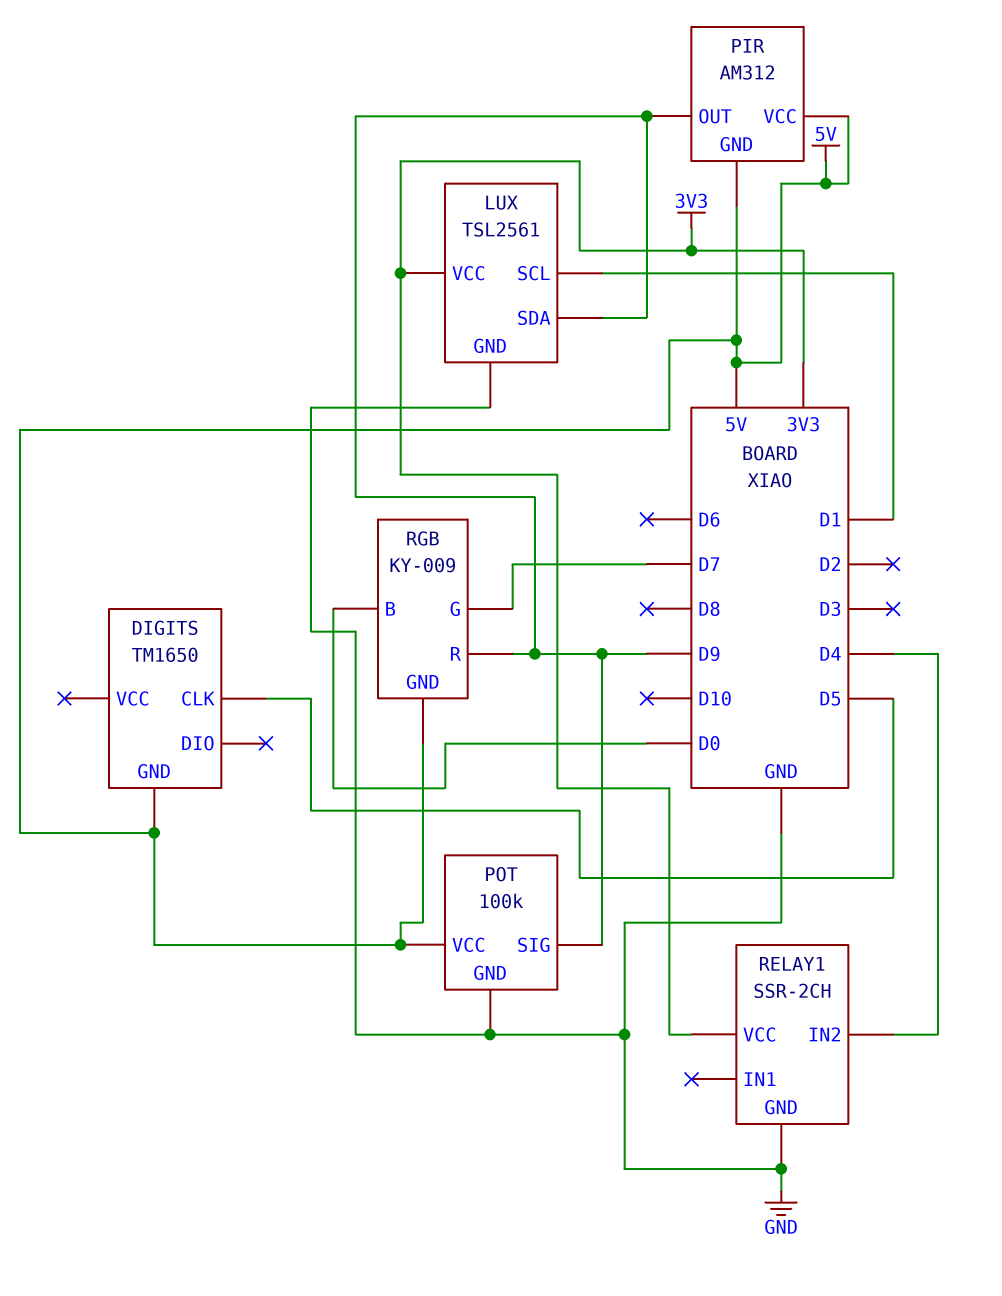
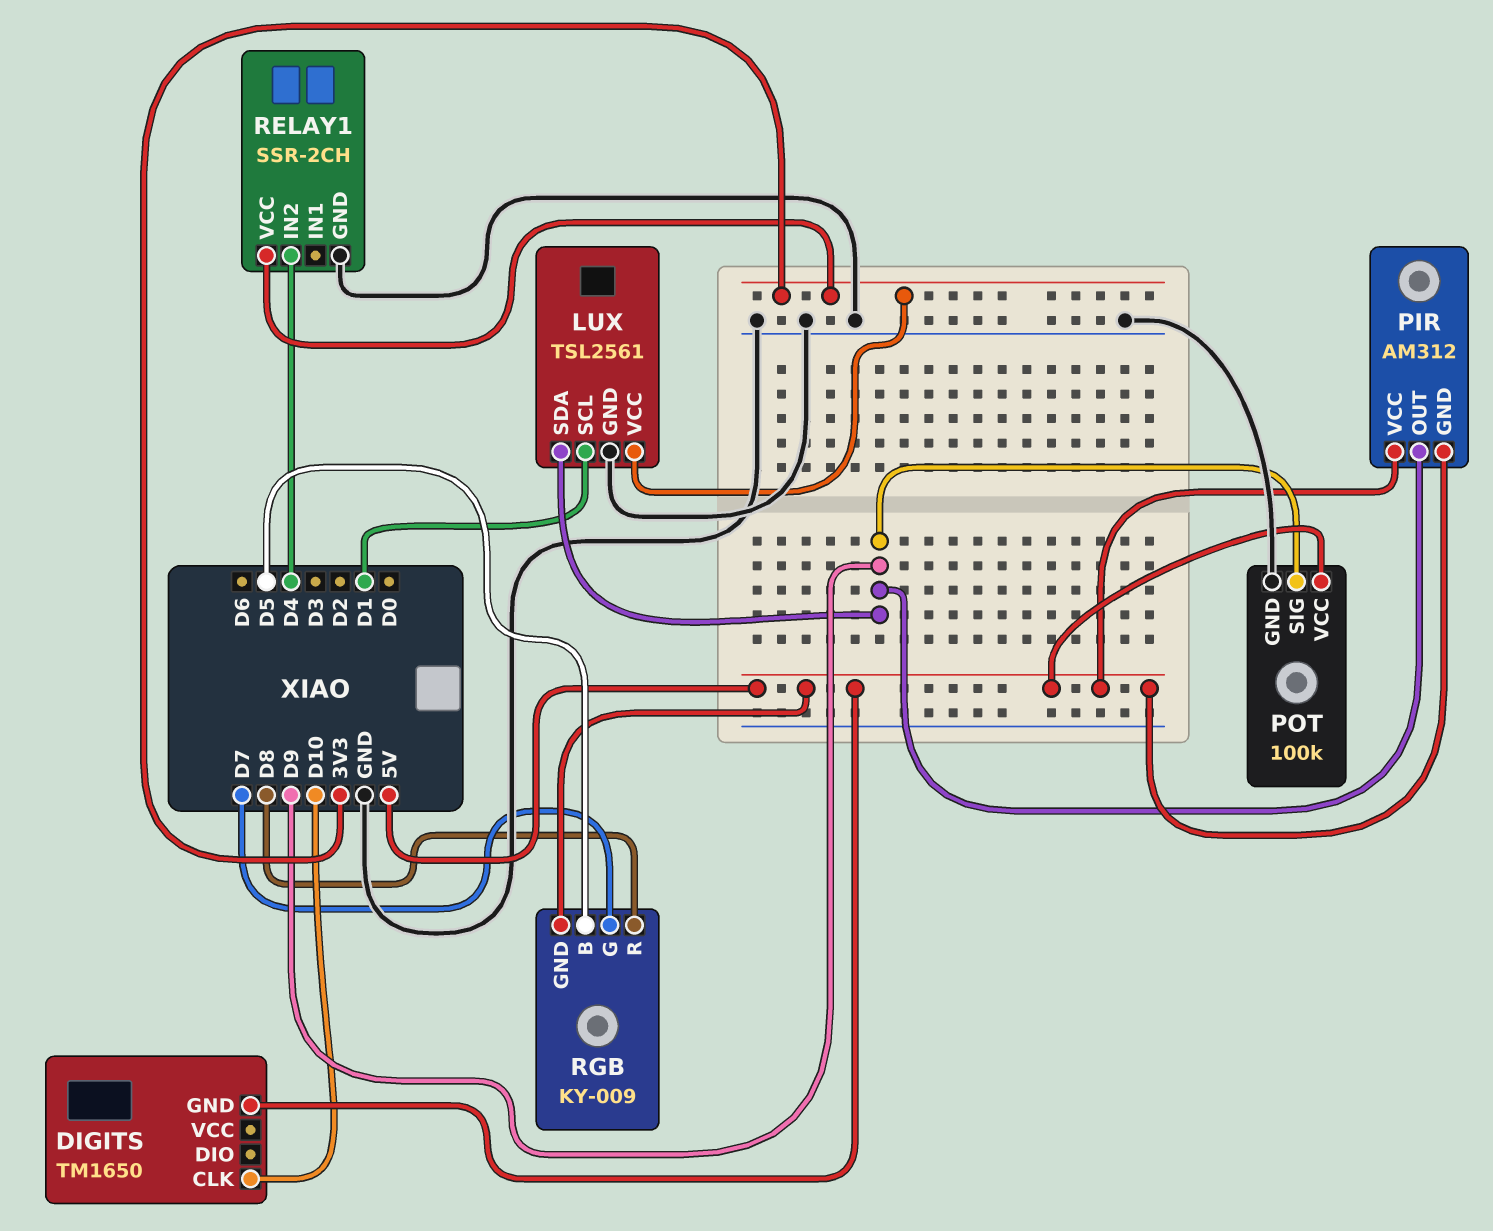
DIGITS pin CLK: D5 -> D10
RGB pin B: D0 -> D5
RGB pin R: D9 -> D8

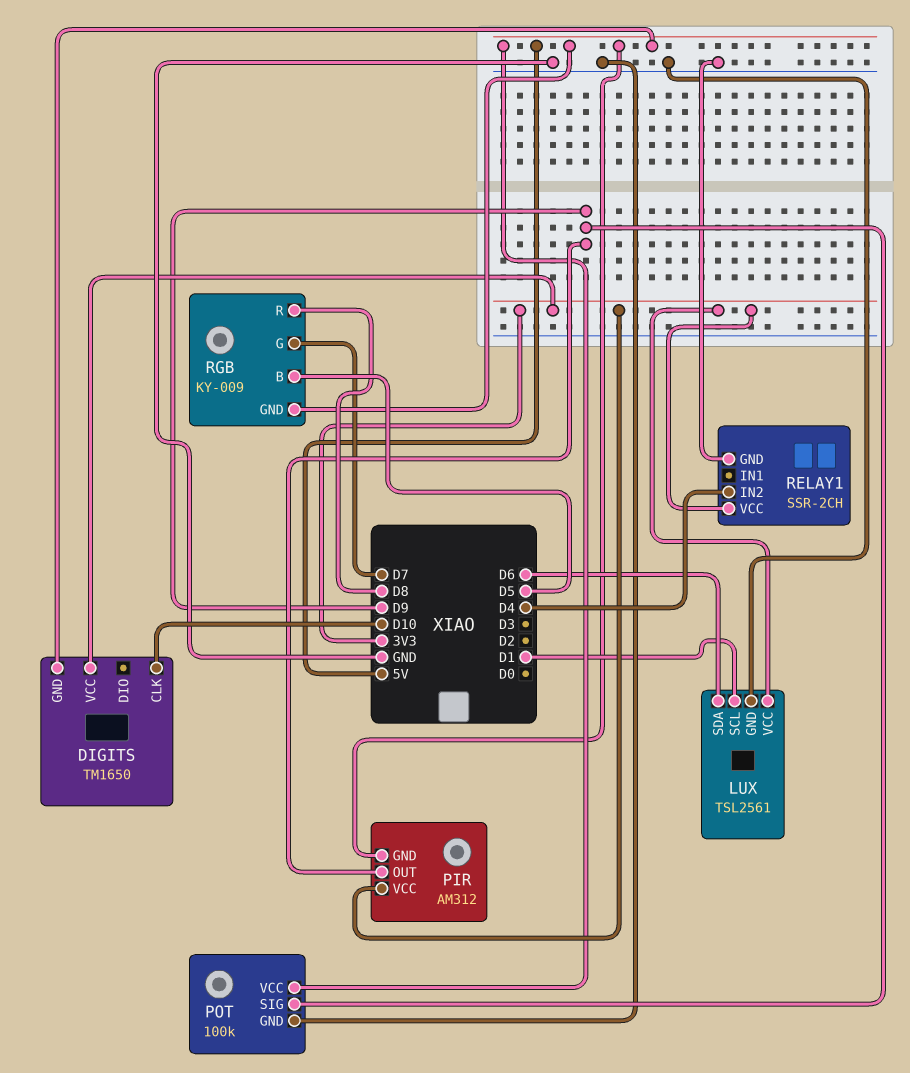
DIGITS pin VCC: none -> 3V3
LUX pin SDA: D9 -> D6
PIR pin VCC: 5V -> 3V3

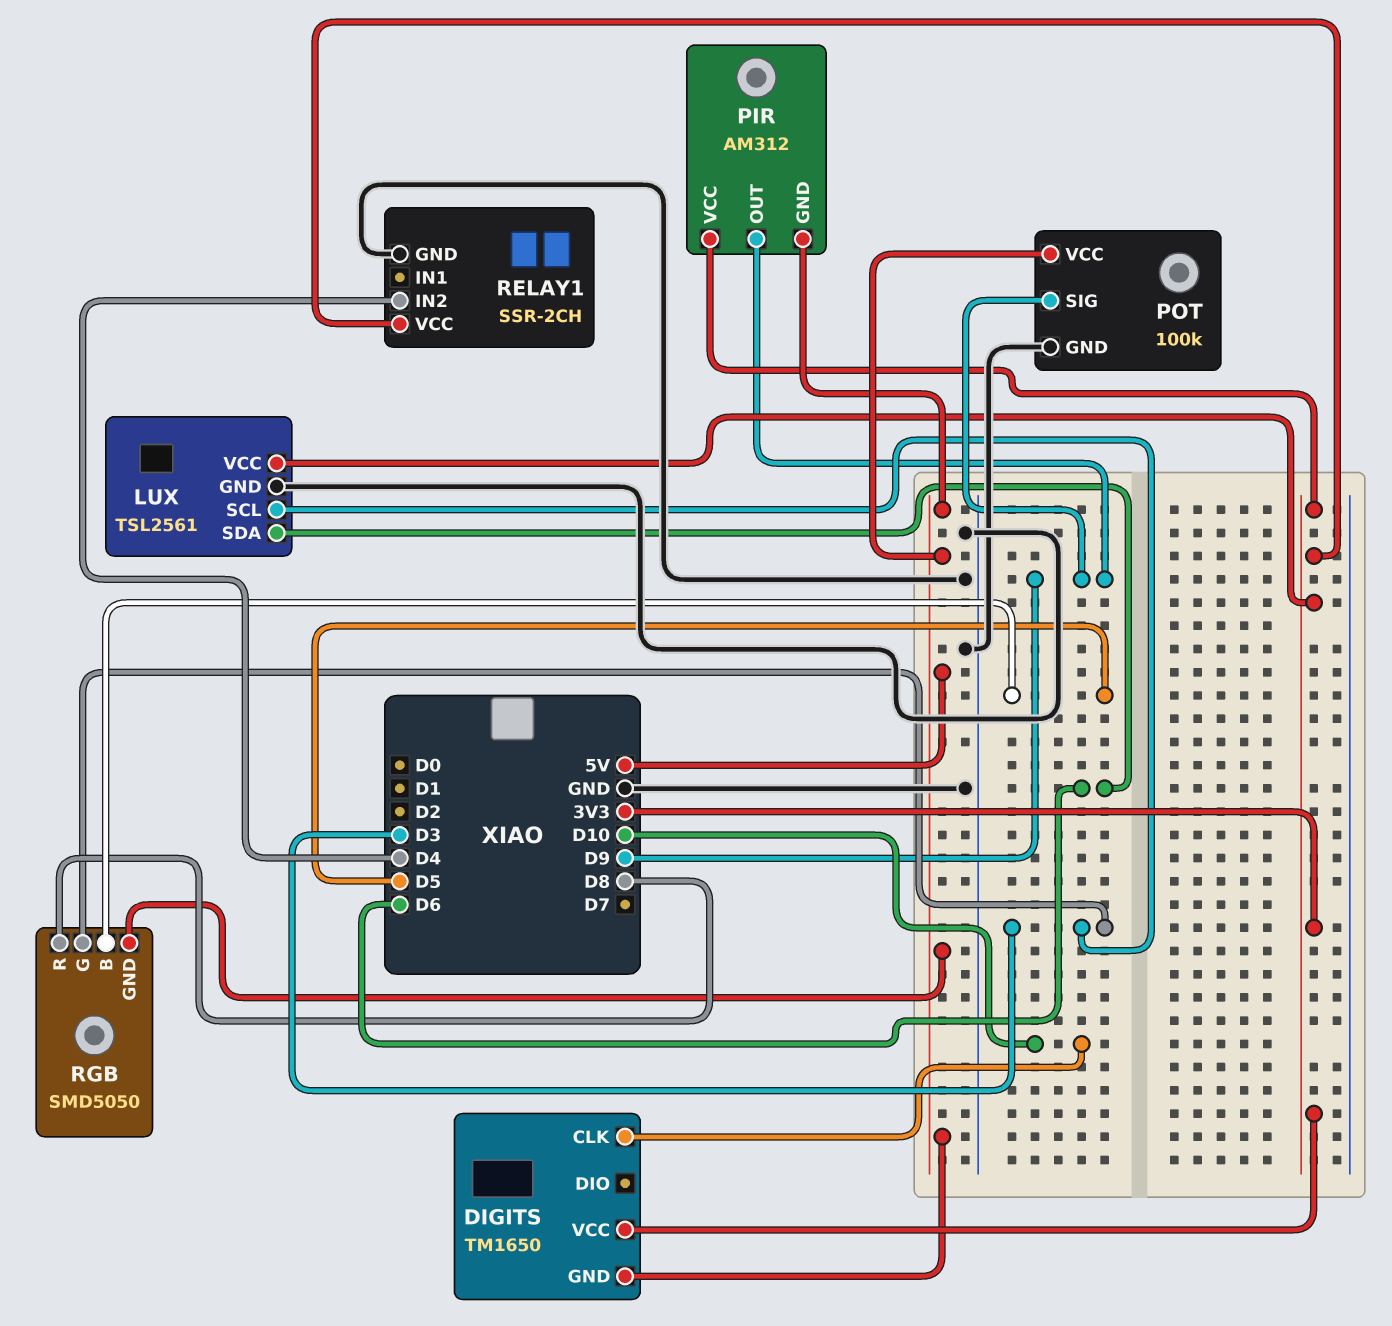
LUX pin SCL: D1 -> D3
RGB: KY-009 -> SMD5050
RGB pin G: D7 -> D3

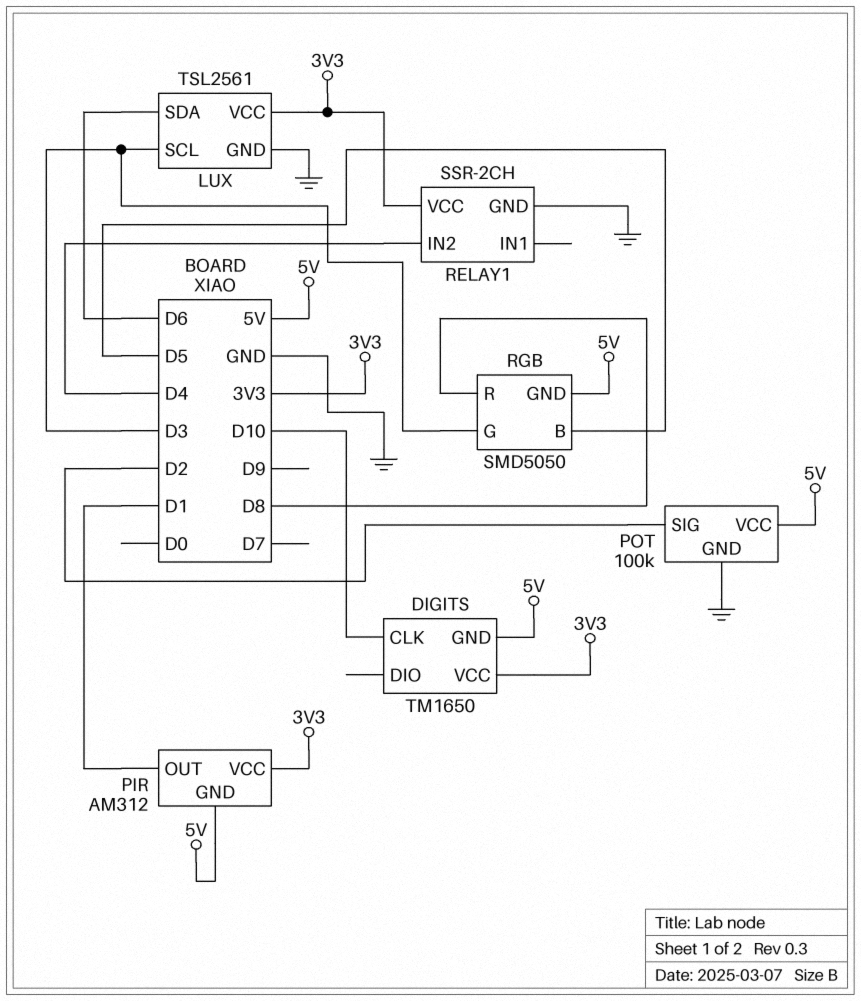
PIR pin OUT: D9 -> D1
POT pin SIG: D9 -> D2

